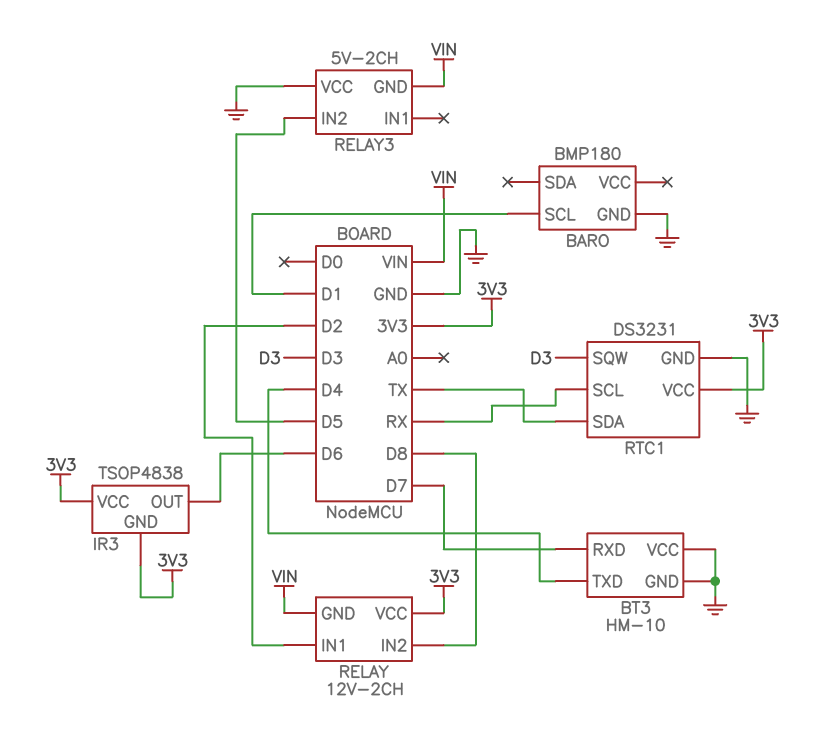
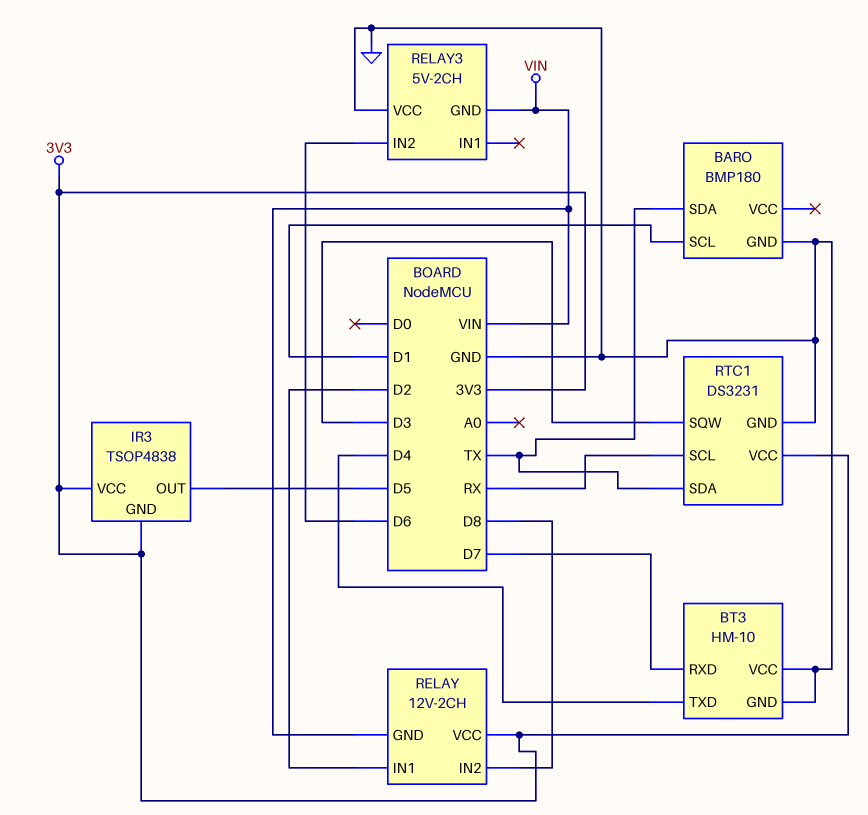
BARO pin SDA: none -> TX
IR3 pin OUT: D6 -> D5
RELAY3 pin IN2: D5 -> D6

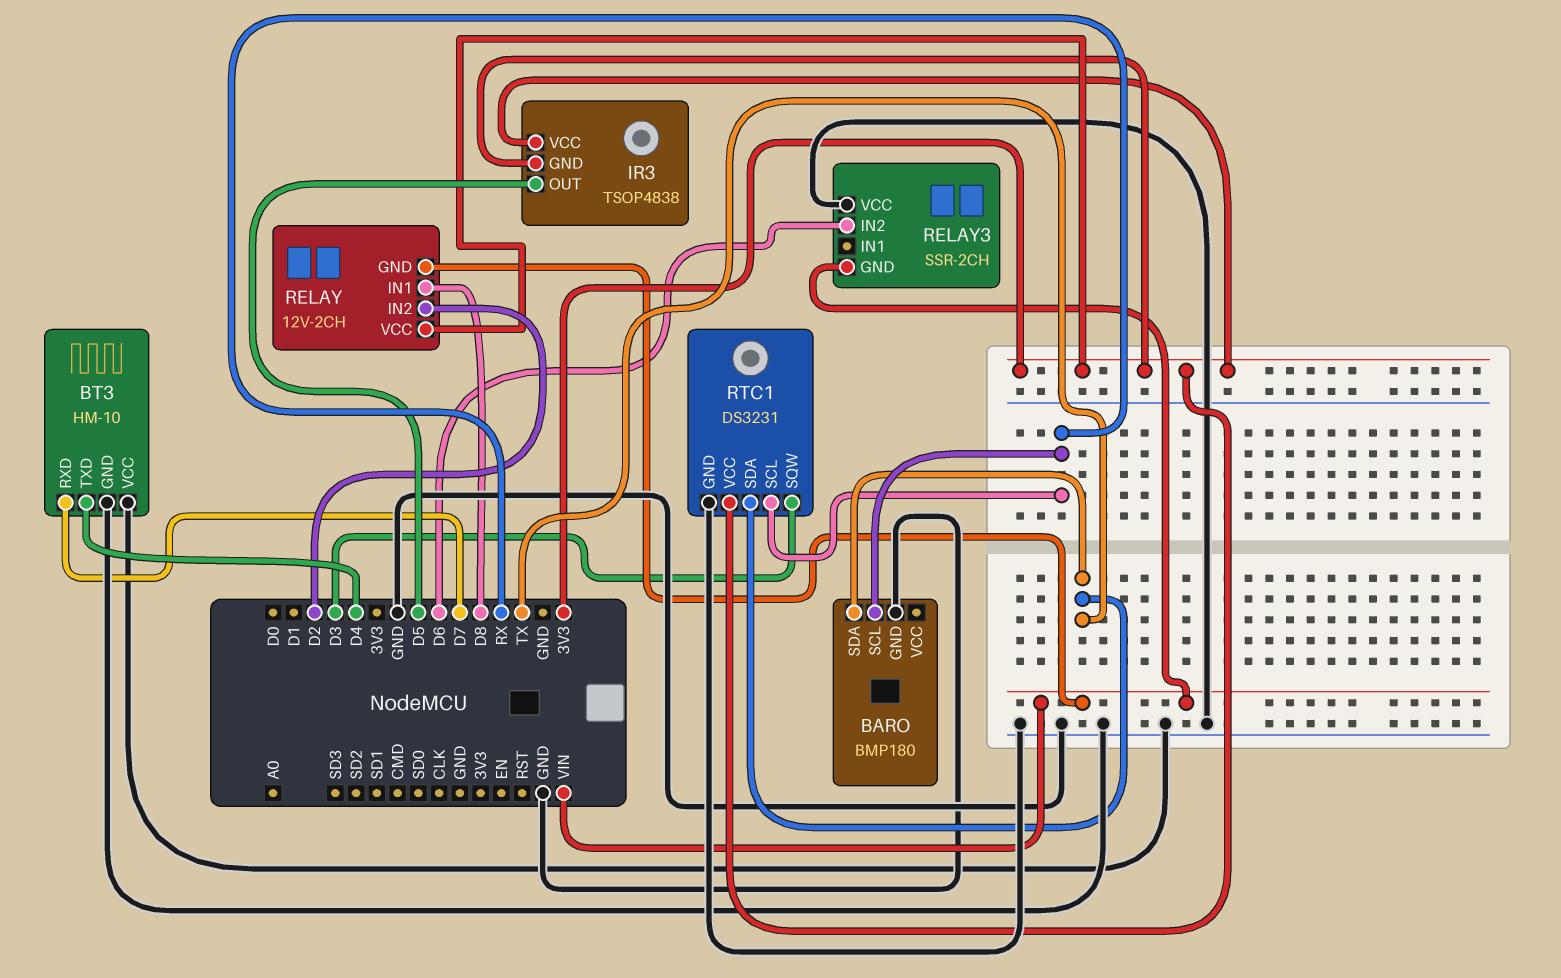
BARO pin SCL: D1 -> RX
RELAY pin IN1: D2 -> D8
RELAY pin IN2: D8 -> D2
RELAY3: 5V-2CH -> SSR-2CH

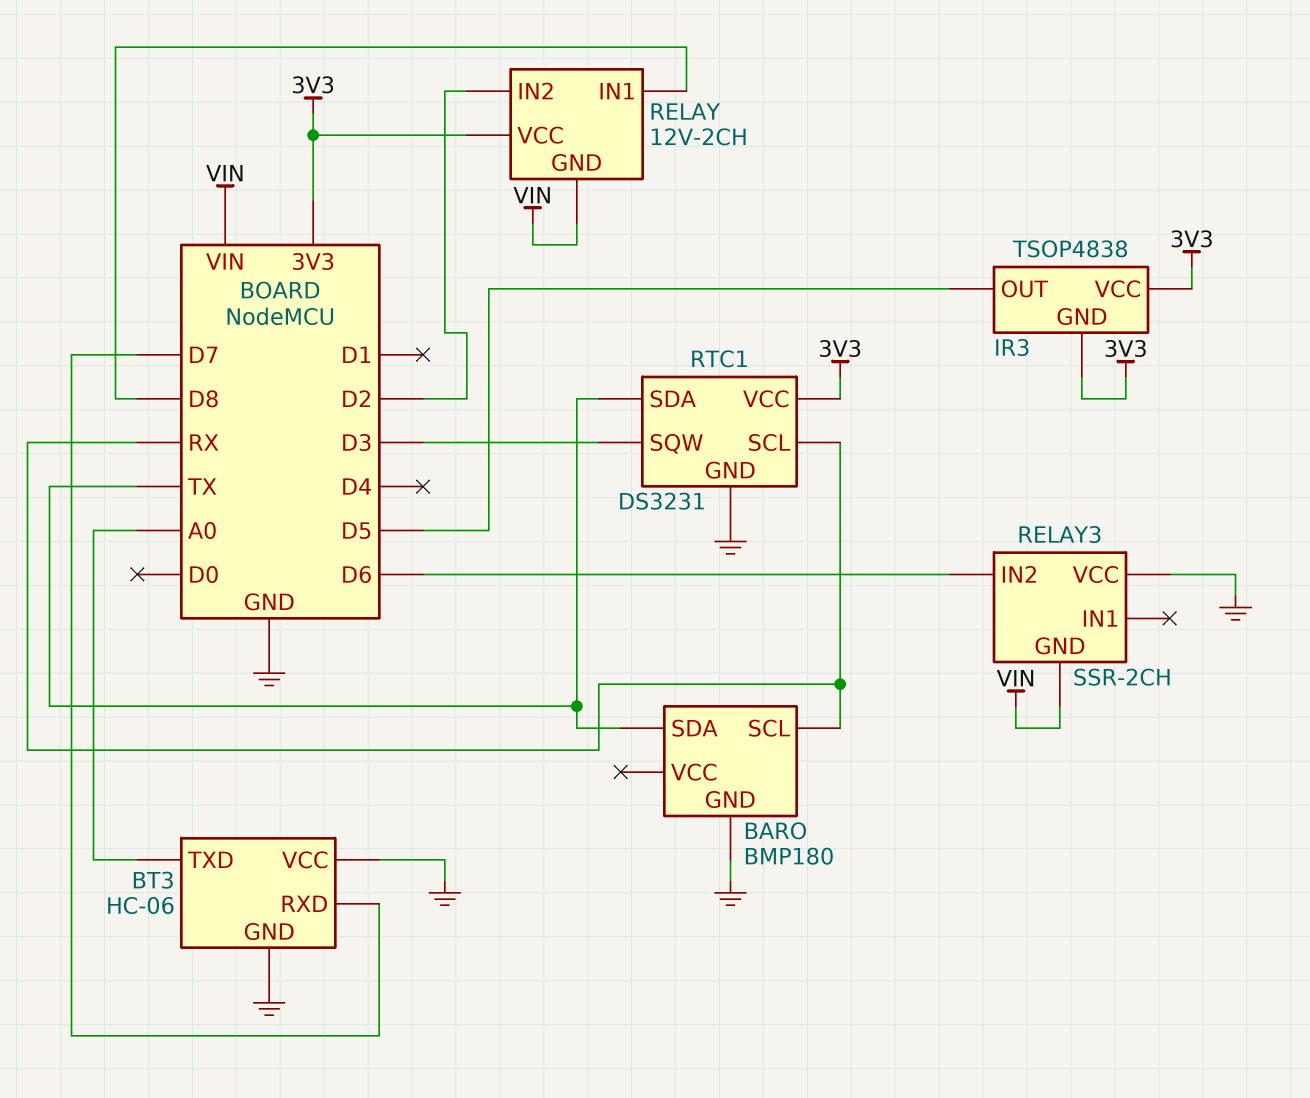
BT3: HM-10 -> HC-06
BT3 pin TXD: D4 -> A0

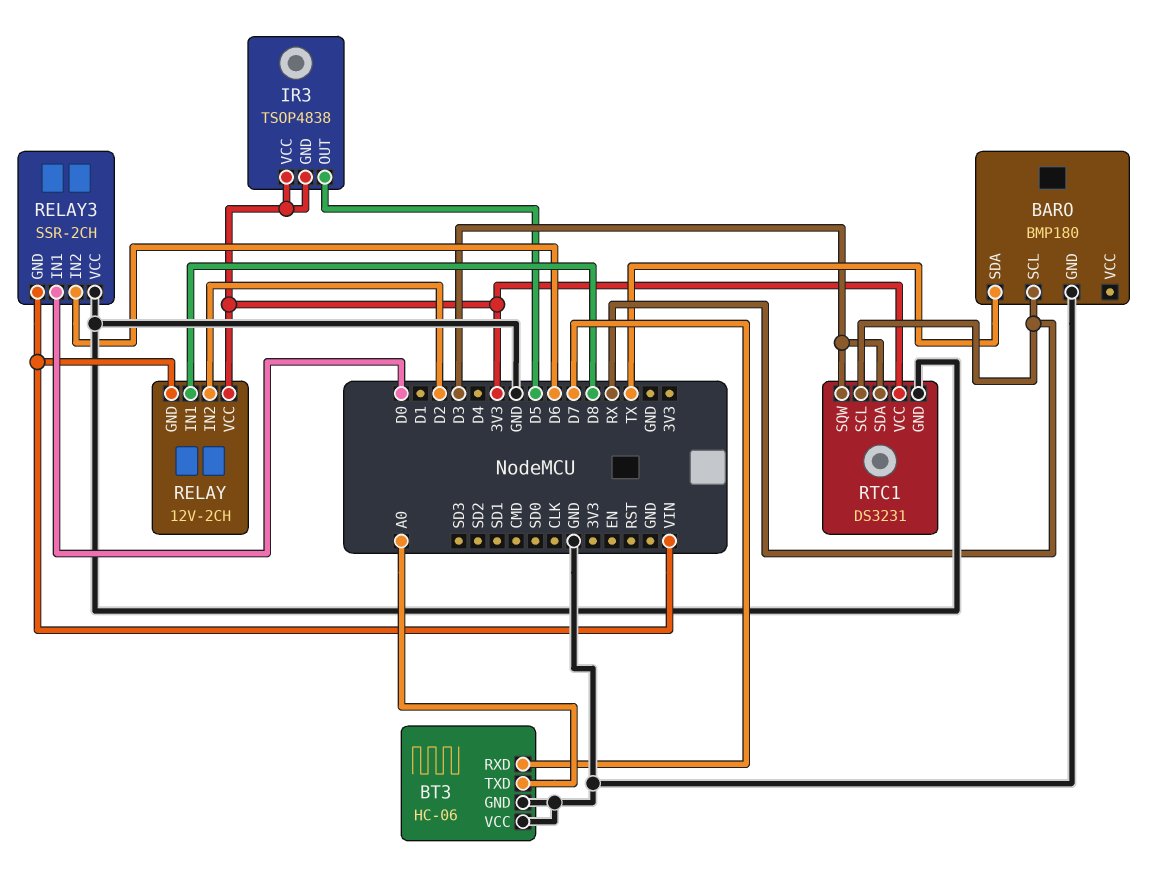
RELAY3 pin IN1: none -> D0
RTC1 pin SDA: TX -> D3

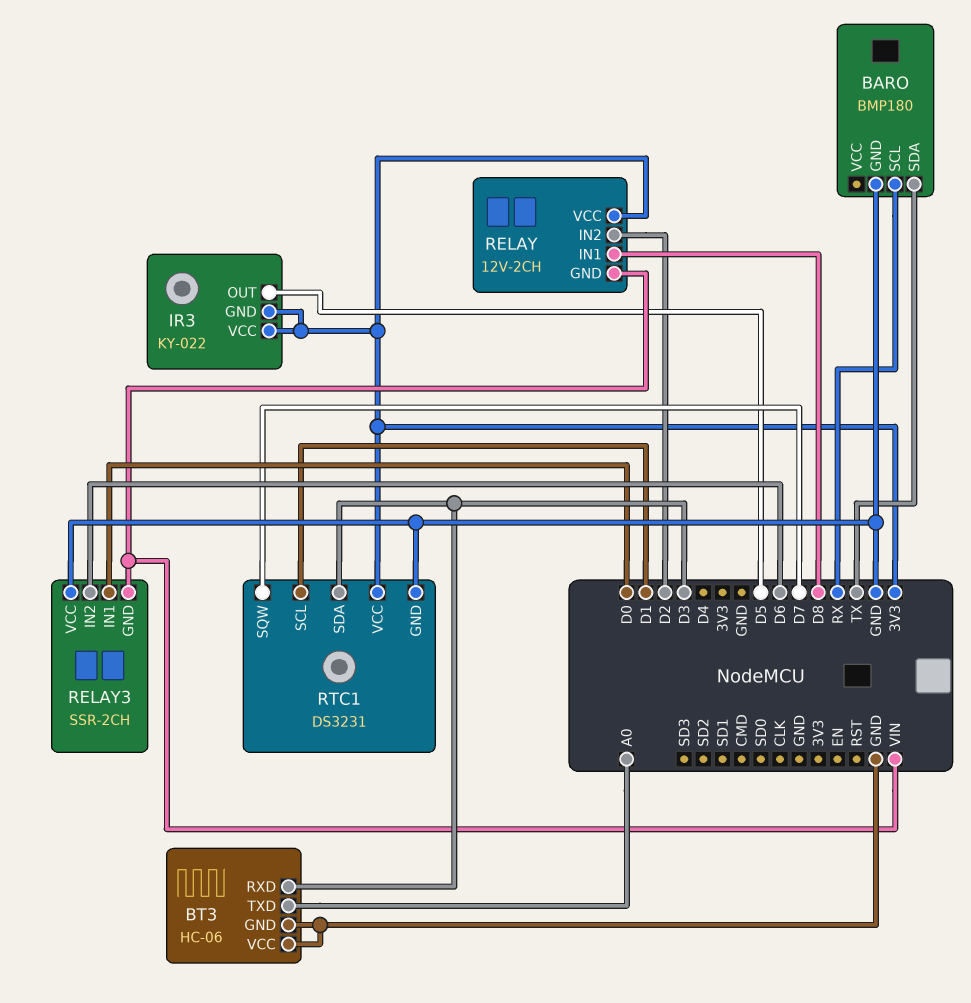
BT3 pin RXD: D7 -> D3
IR3: TSOP4838 -> KY-022
RTC1 pin SCL: RX -> D1
RTC1 pin SQW: D3 -> D7

